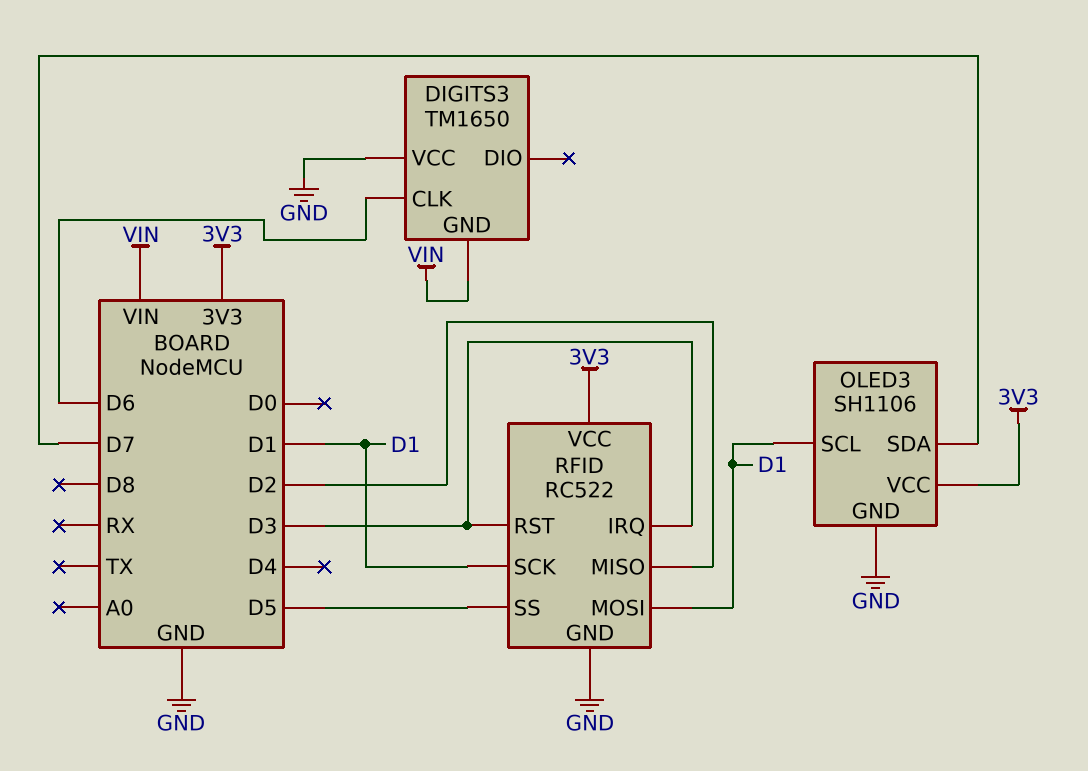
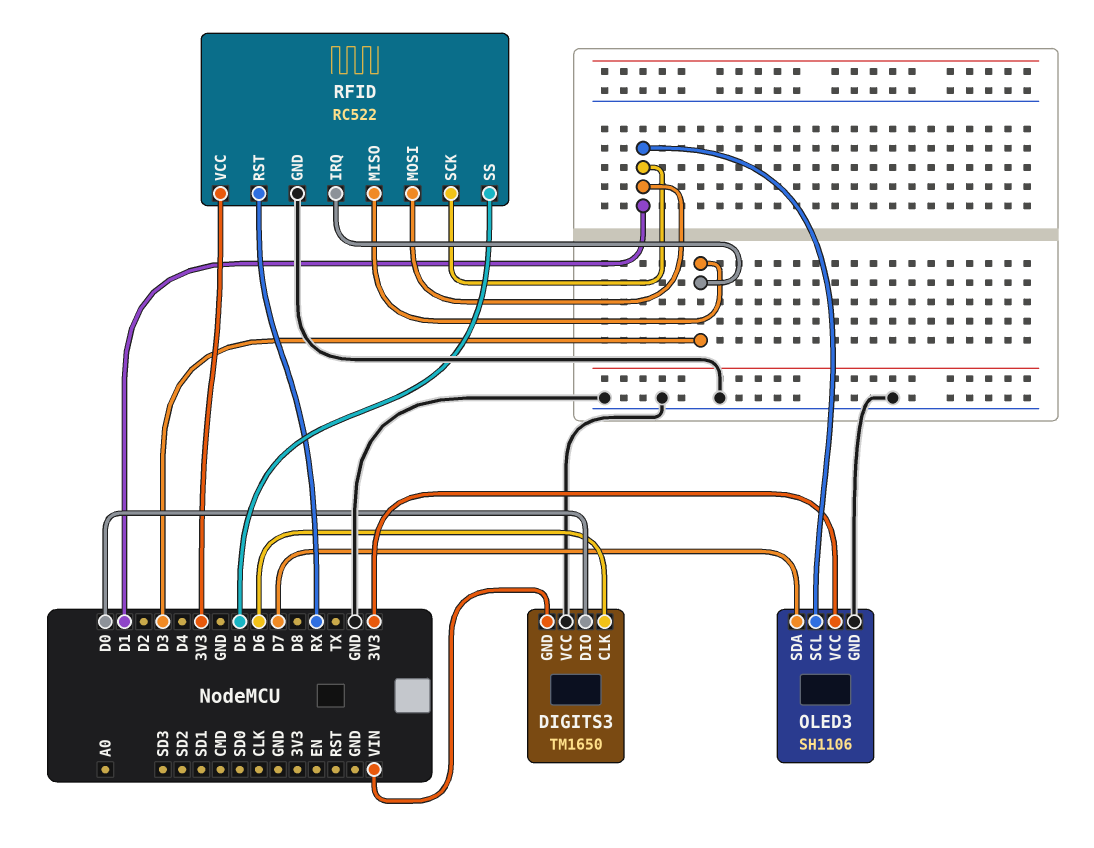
DIGITS3 pin DIO: none -> D0
RFID pin MISO: D2 -> D3
RFID pin RST: D3 -> RX

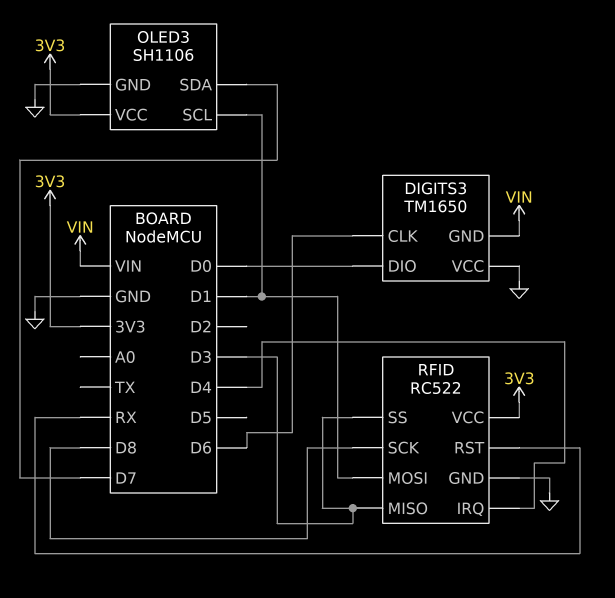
RFID pin IRQ: D3 -> D4
RFID pin SCK: D1 -> D8
RFID pin SS: D5 -> D3

